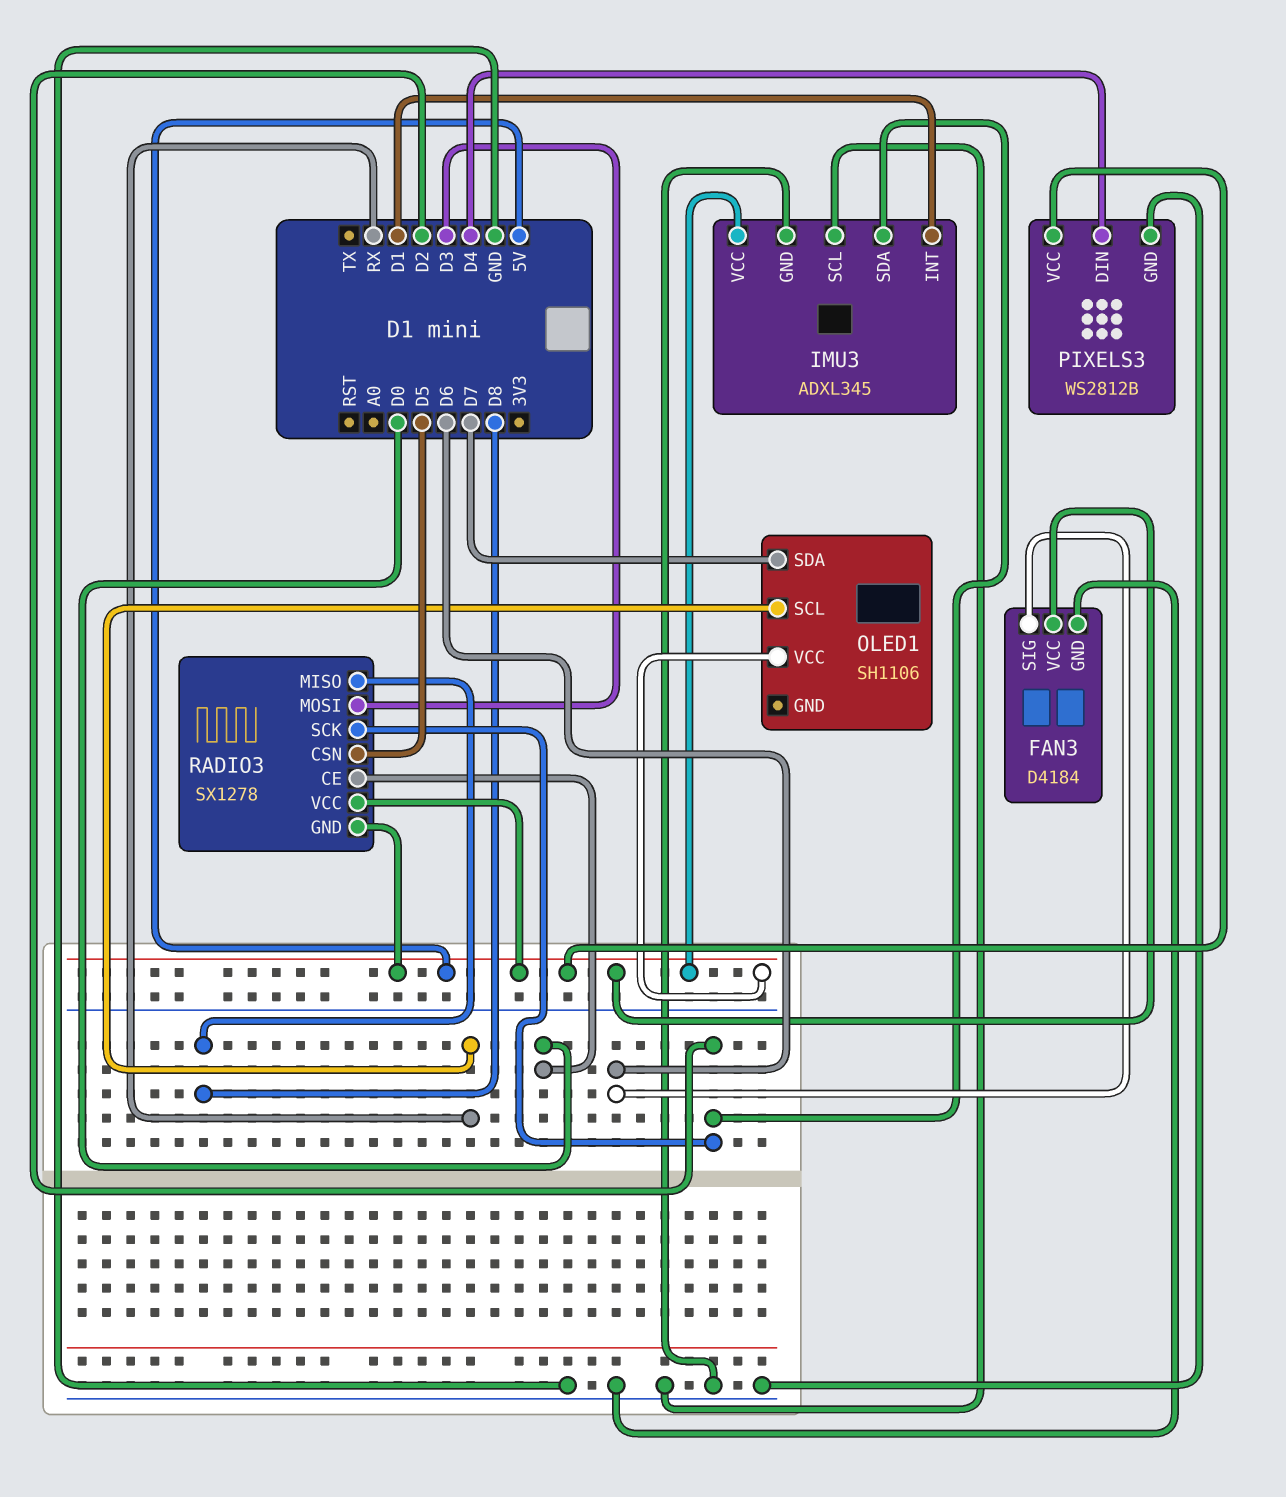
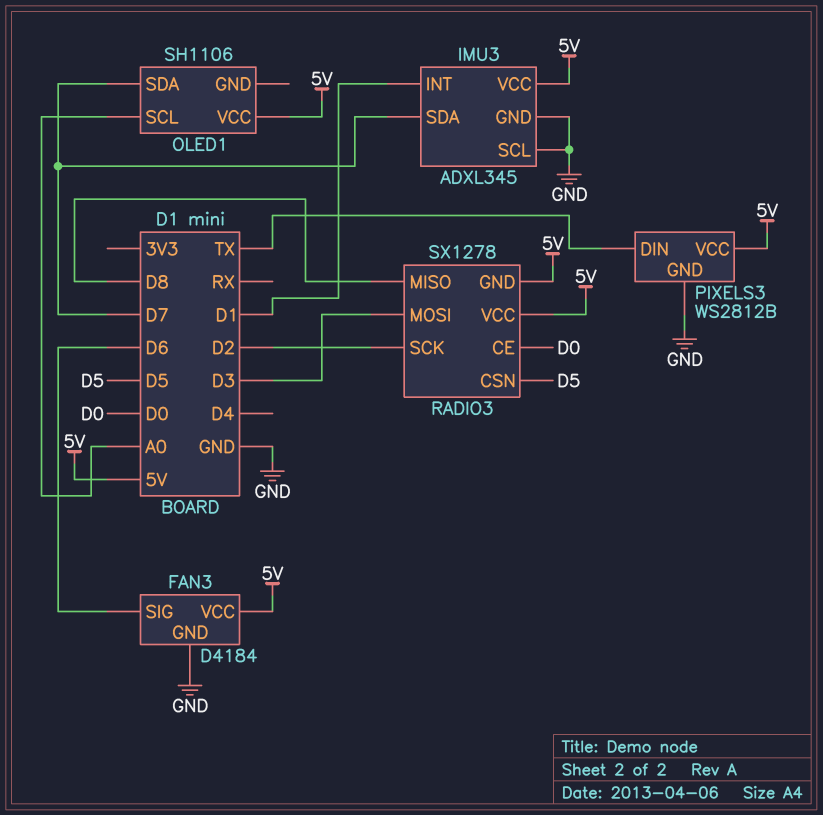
IMU3 pin SDA: D2 -> D7
OLED1 pin SCL: RX -> A0
PIXELS3 pin DIN: D4 -> TX

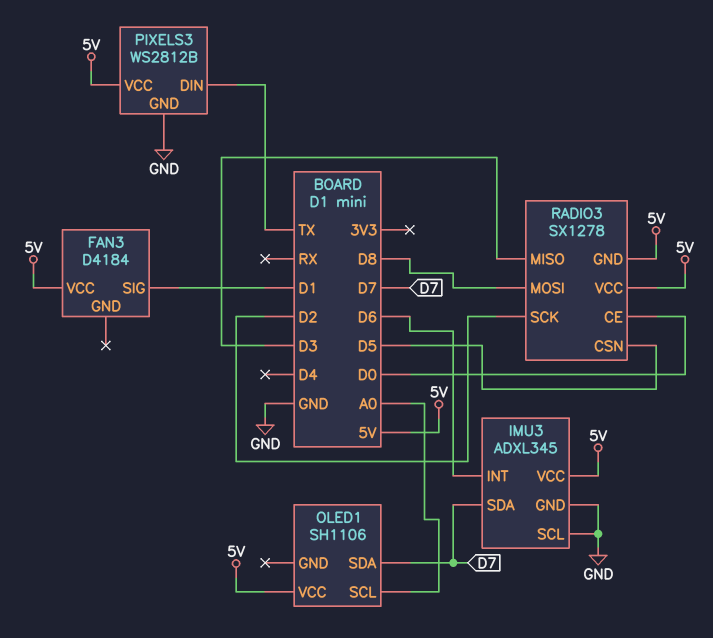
FAN3 pin GND: GND -> none
FAN3 pin SIG: D6 -> D1
IMU3 pin INT: D1 -> D6
RADIO3 pin MISO: D8 -> D3
RADIO3 pin MOSI: D3 -> D8

